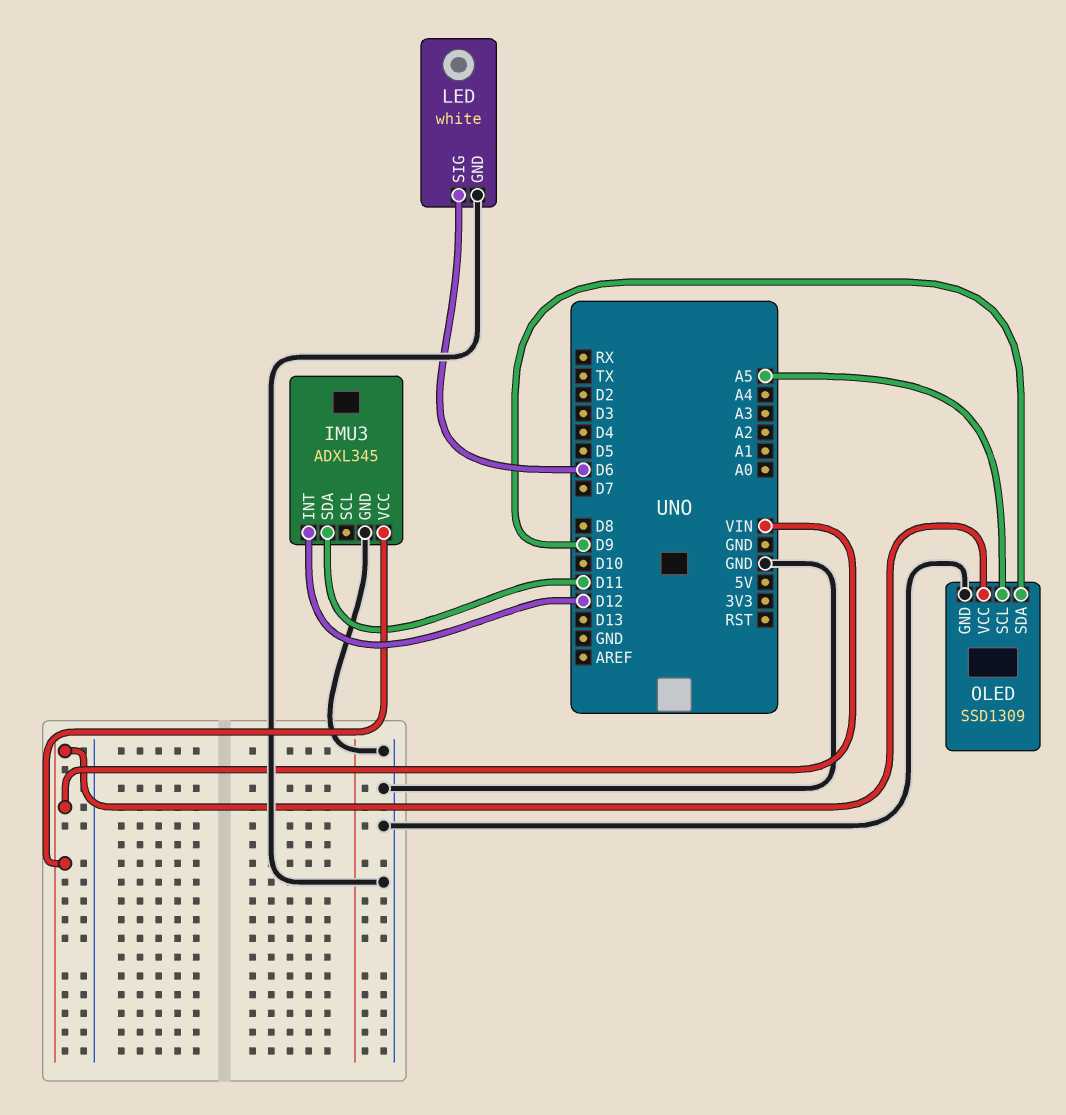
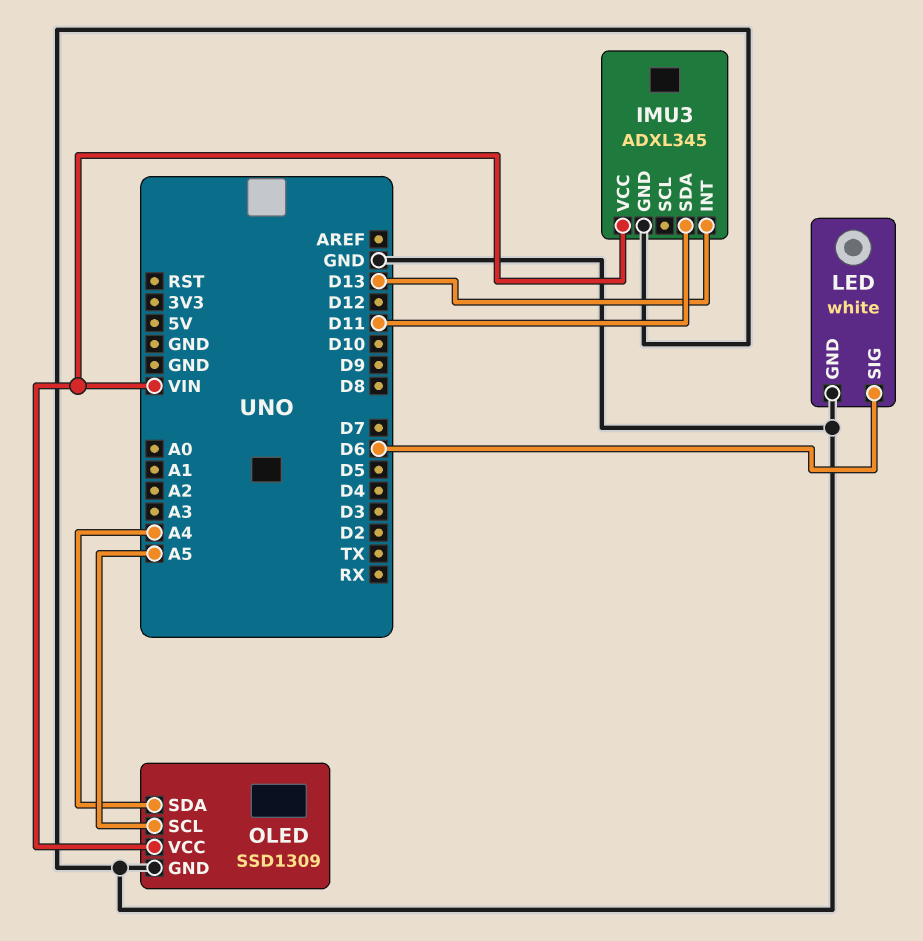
IMU3 pin INT: D12 -> D13
OLED pin SDA: D9 -> A4

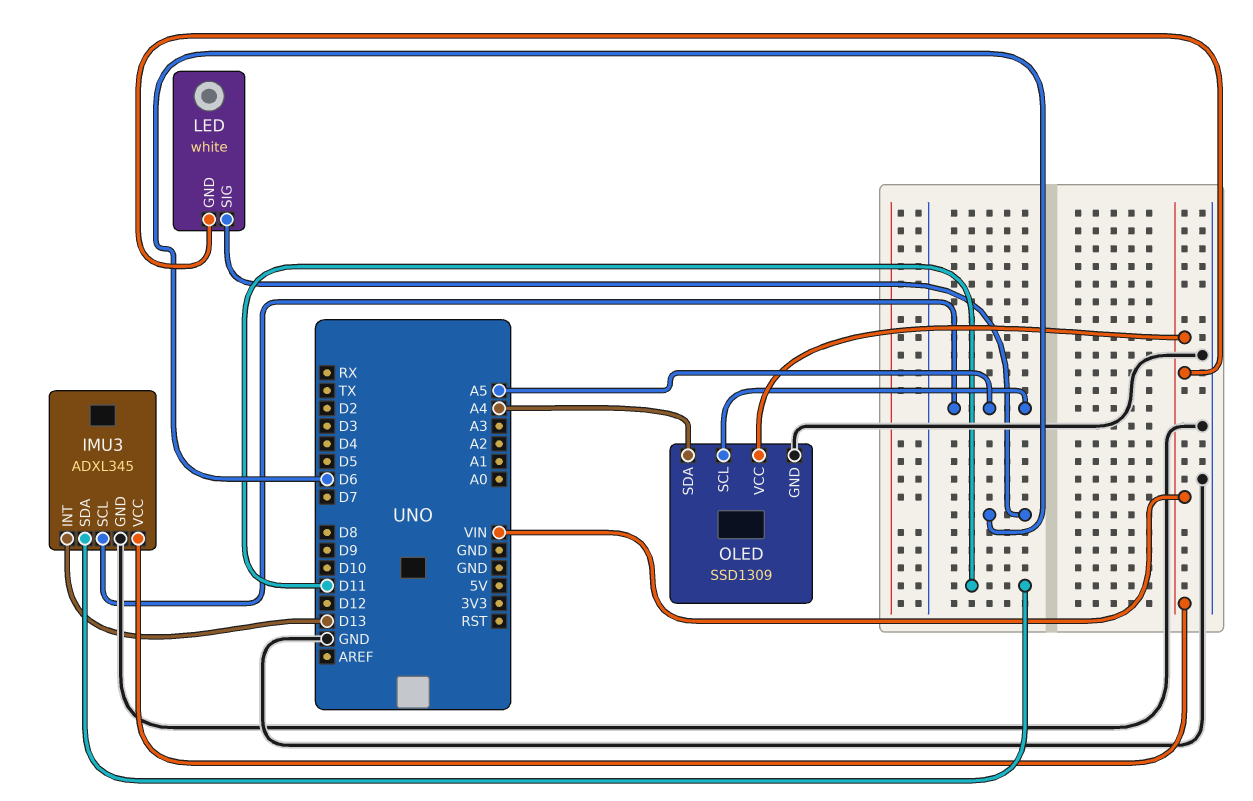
IMU3 pin SCL: none -> A5
LED pin GND: GND -> VIN

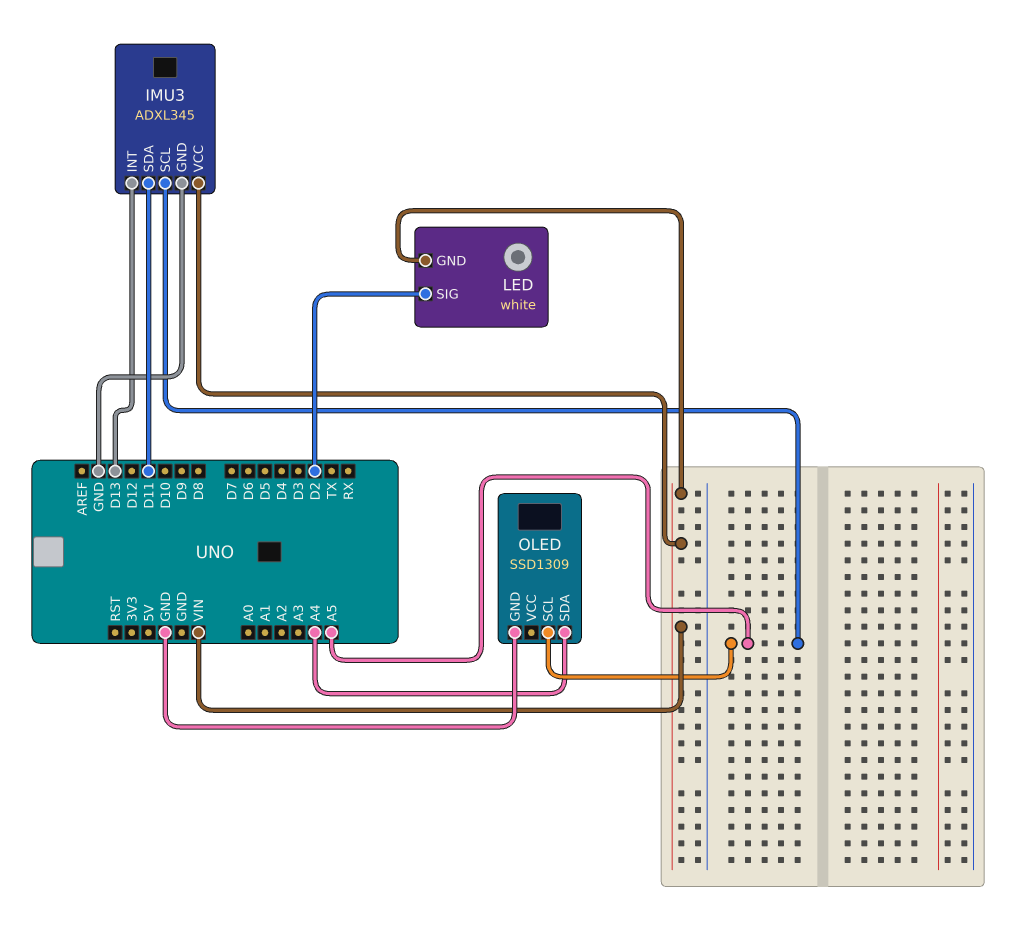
LED pin SIG: D6 -> D2
OLED pin VCC: VIN -> none

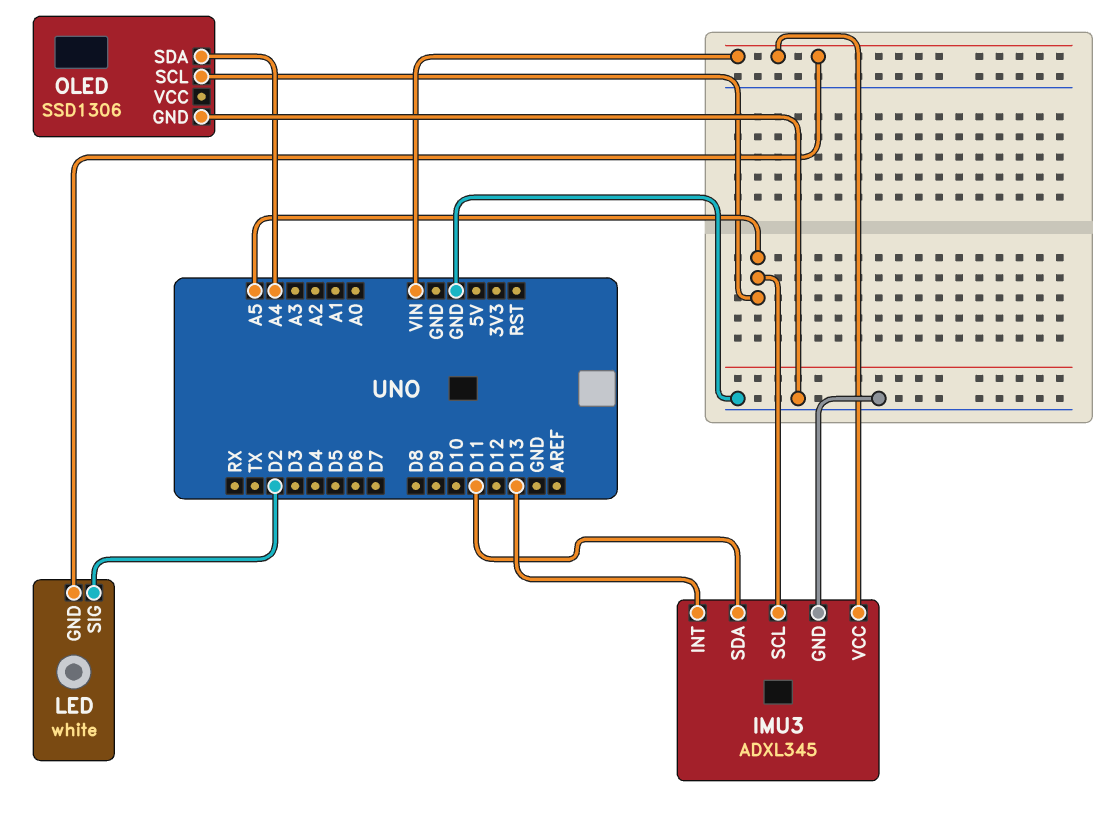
OLED: SSD1309 -> SSD1306

